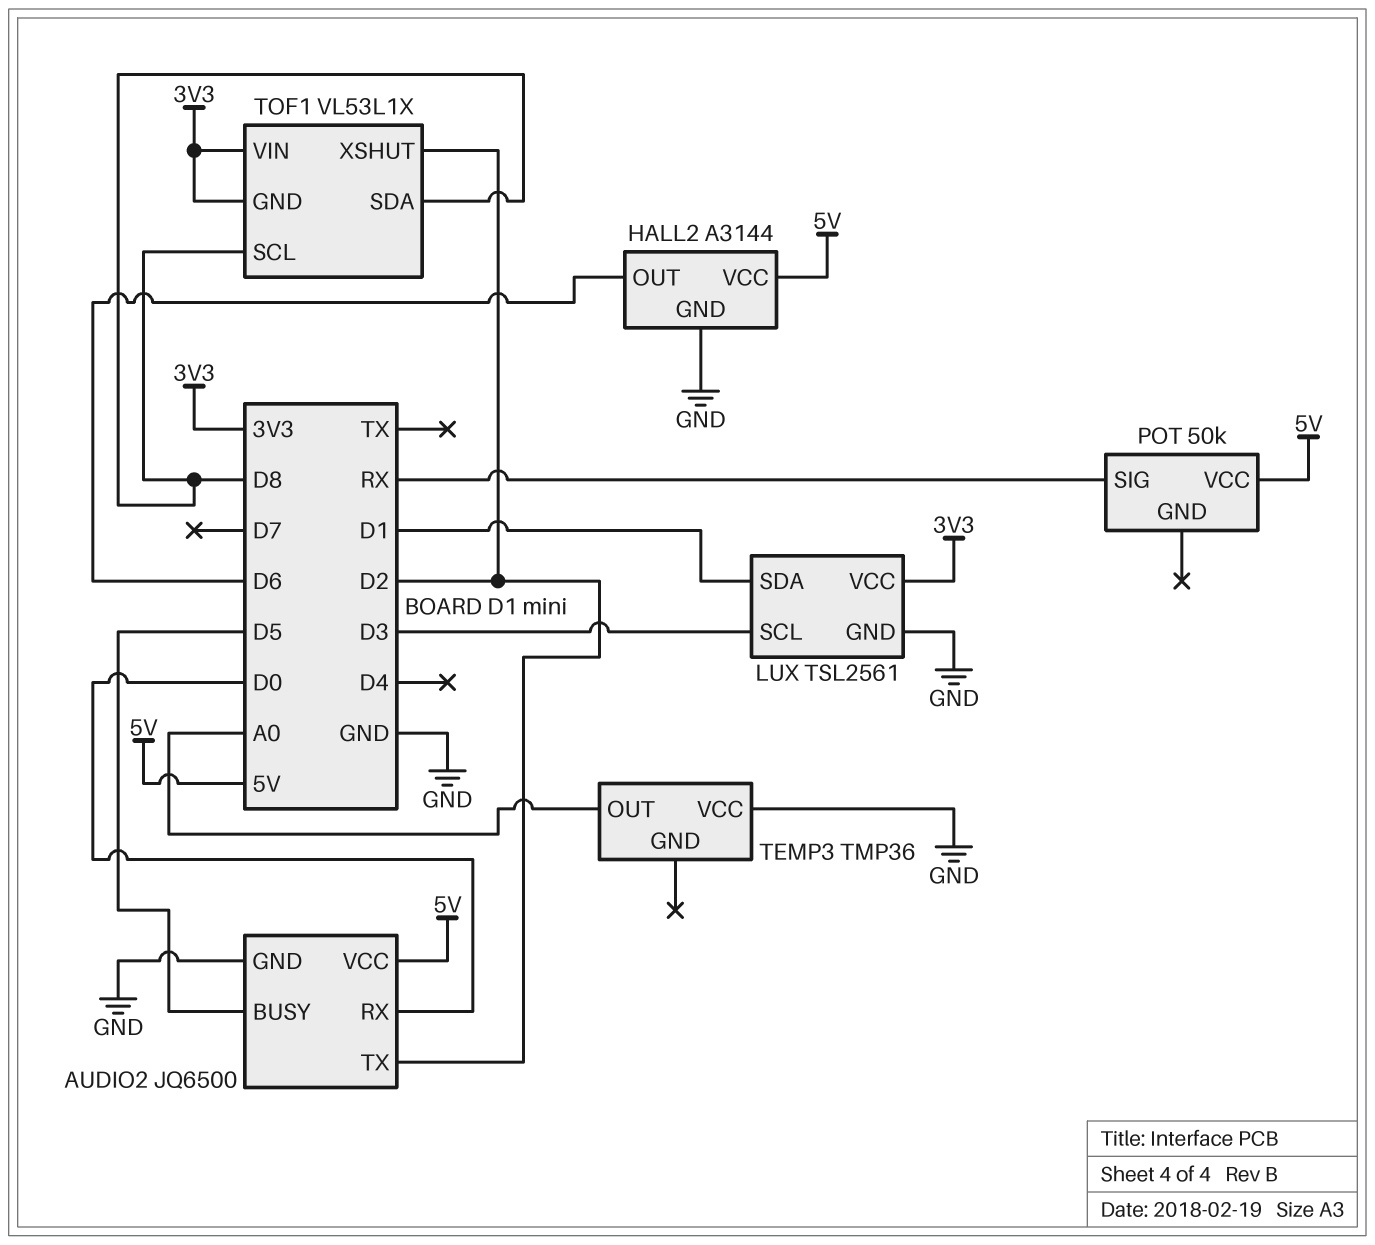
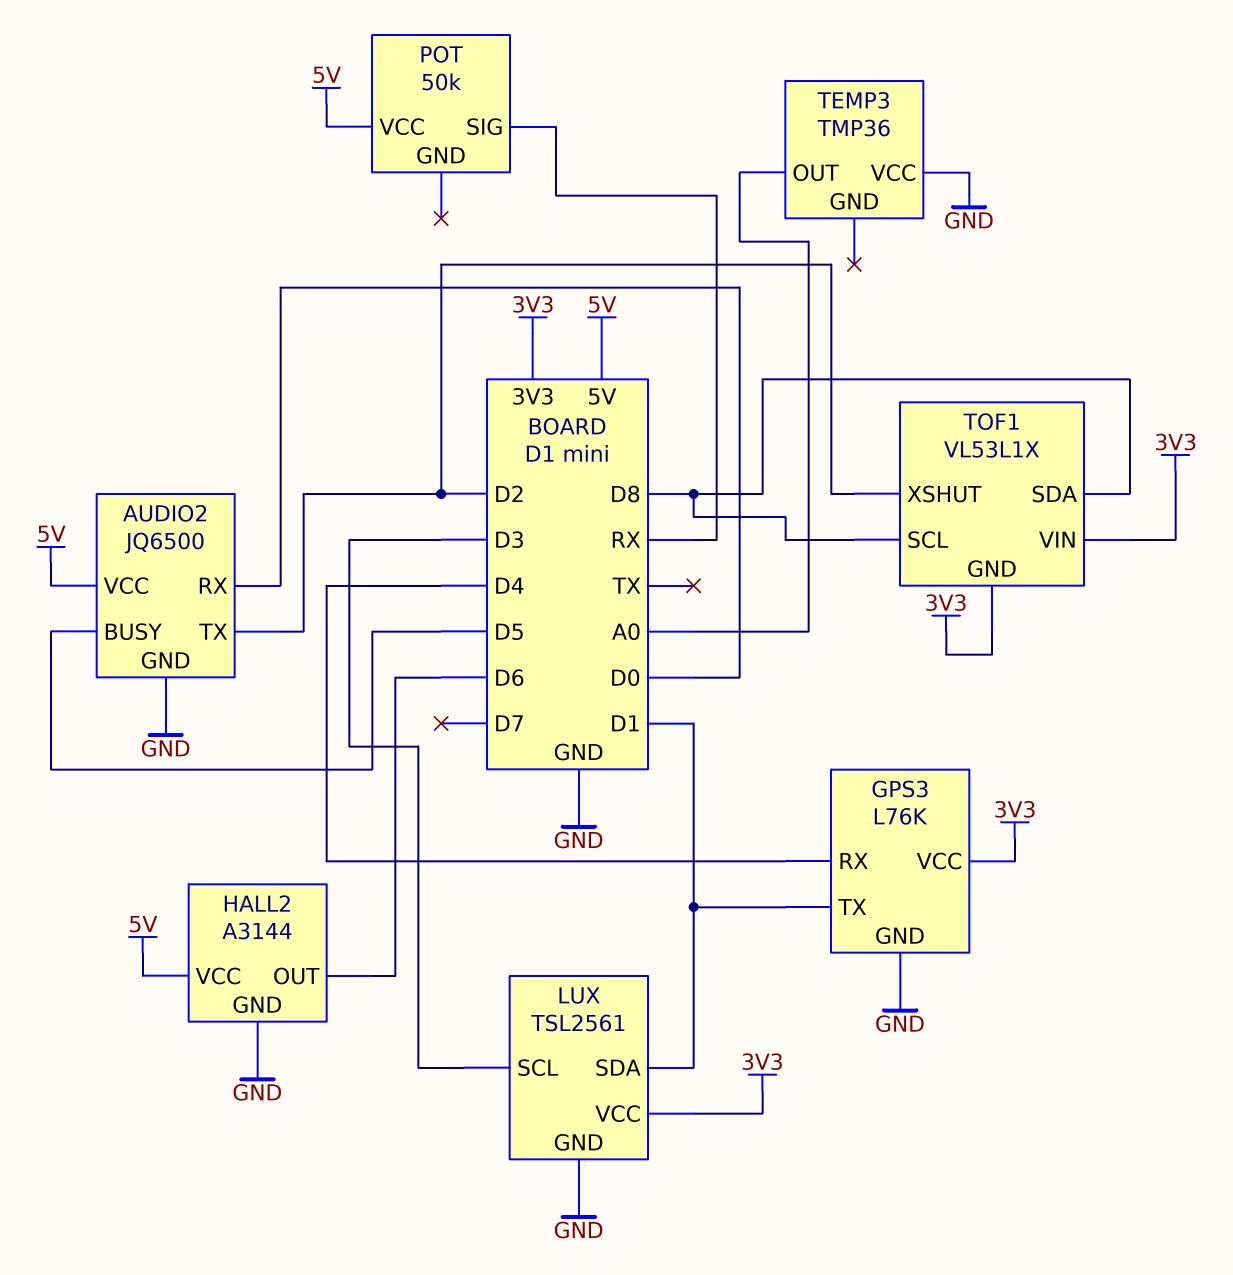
GPS3: none -> L76K
GPS3 pin GND: none -> GND
GPS3 pin RX: none -> D4
GPS3 pin TX: none -> D1
GPS3 pin VCC: none -> 3V3

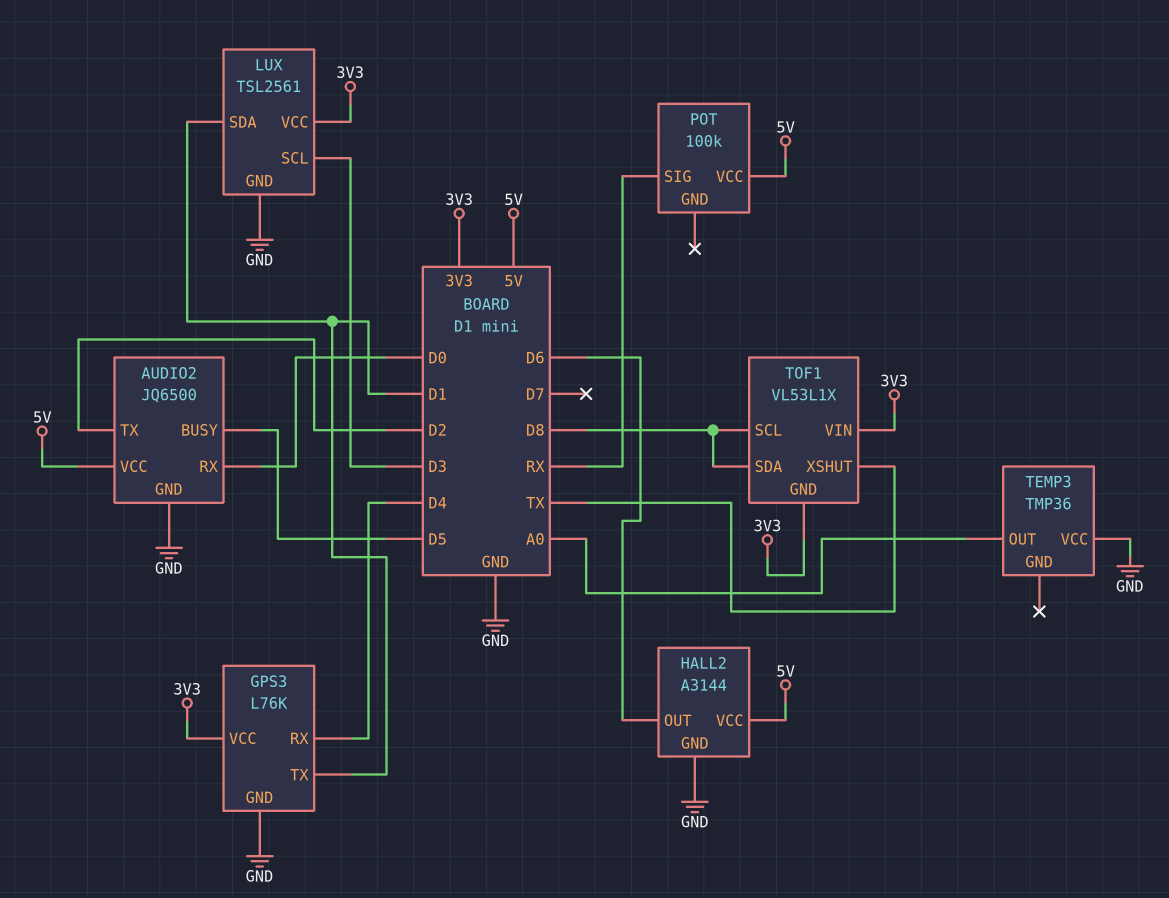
POT: 50k -> 100k
TOF1 pin XSHUT: D2 -> TX

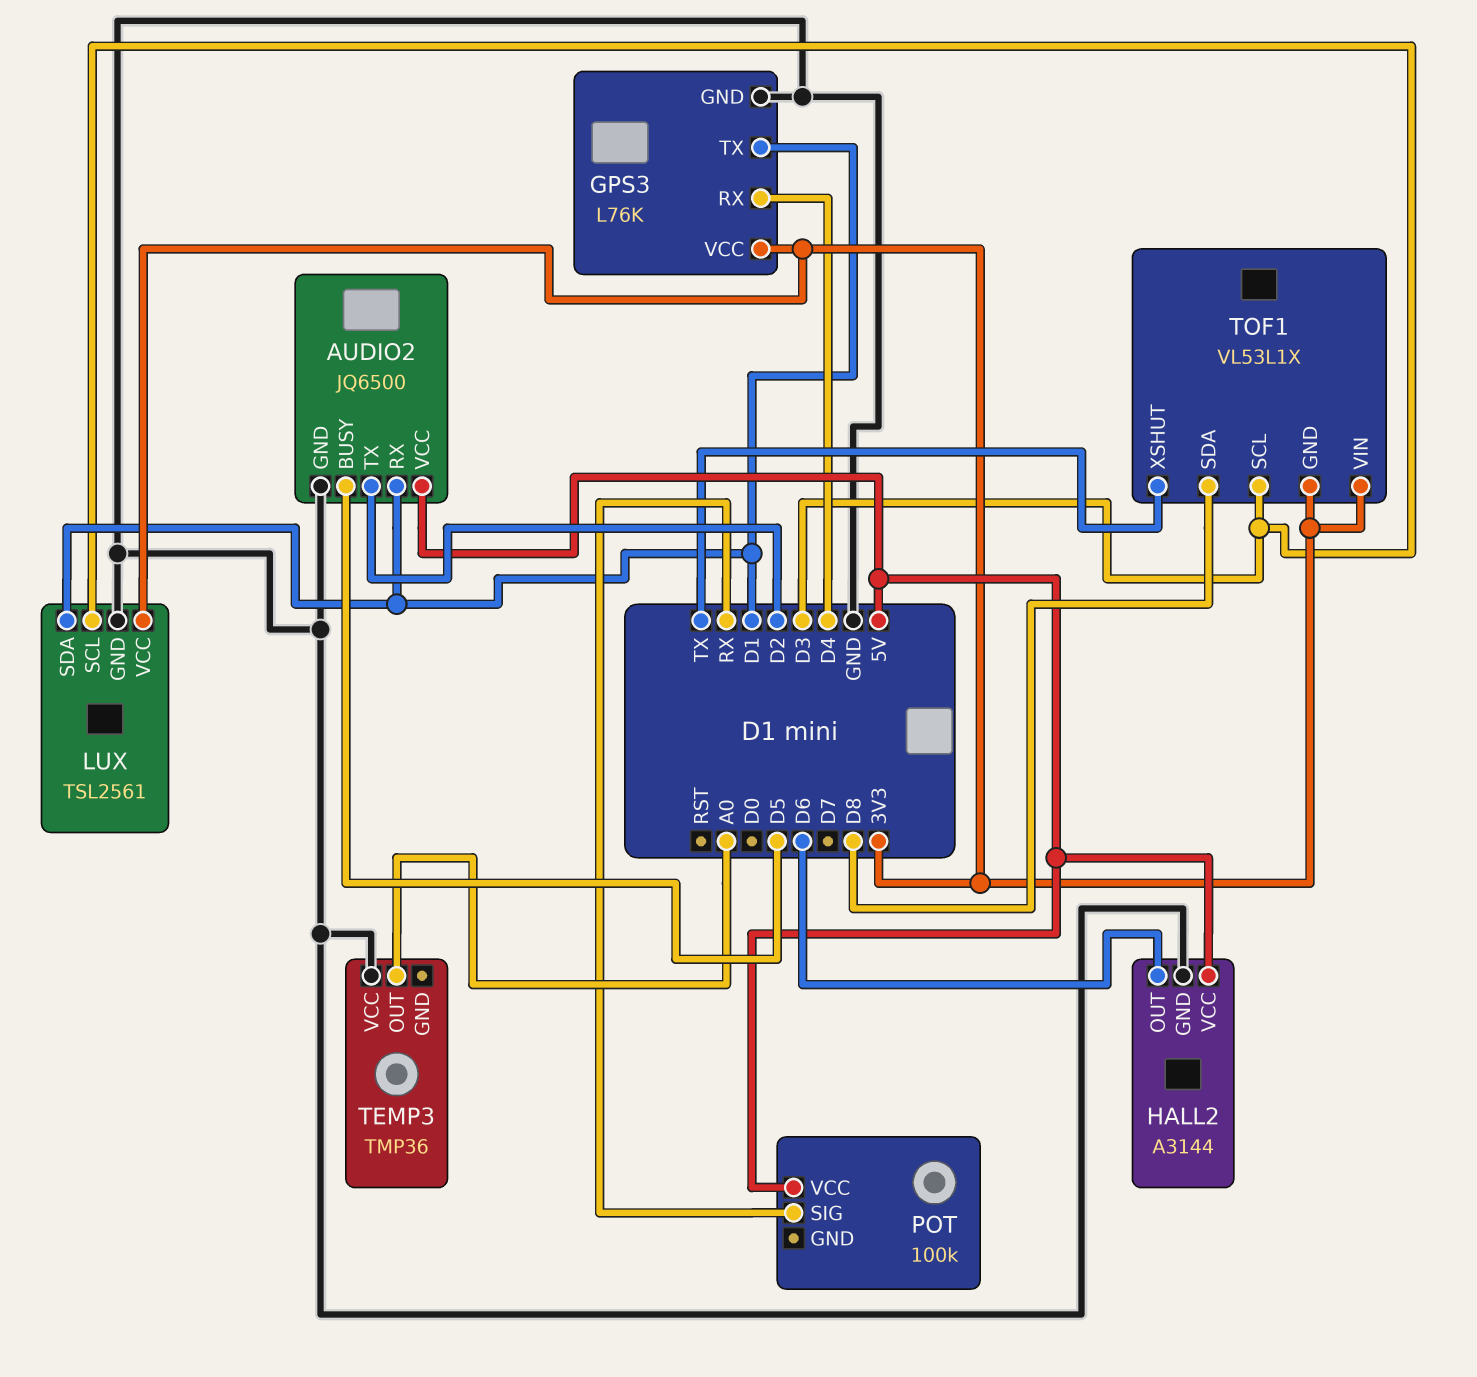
AUDIO2 pin RX: D0 -> D1
TOF1 pin SCL: D8 -> D3

